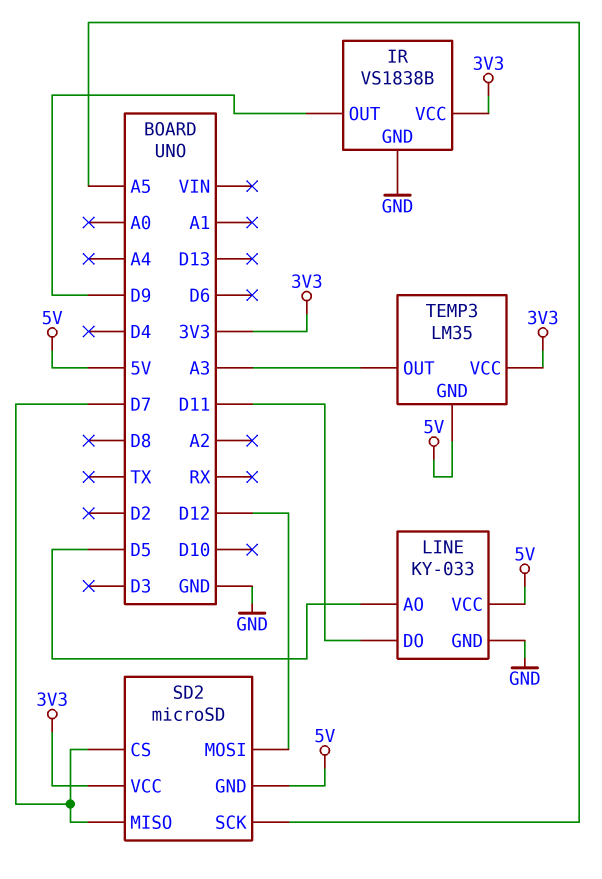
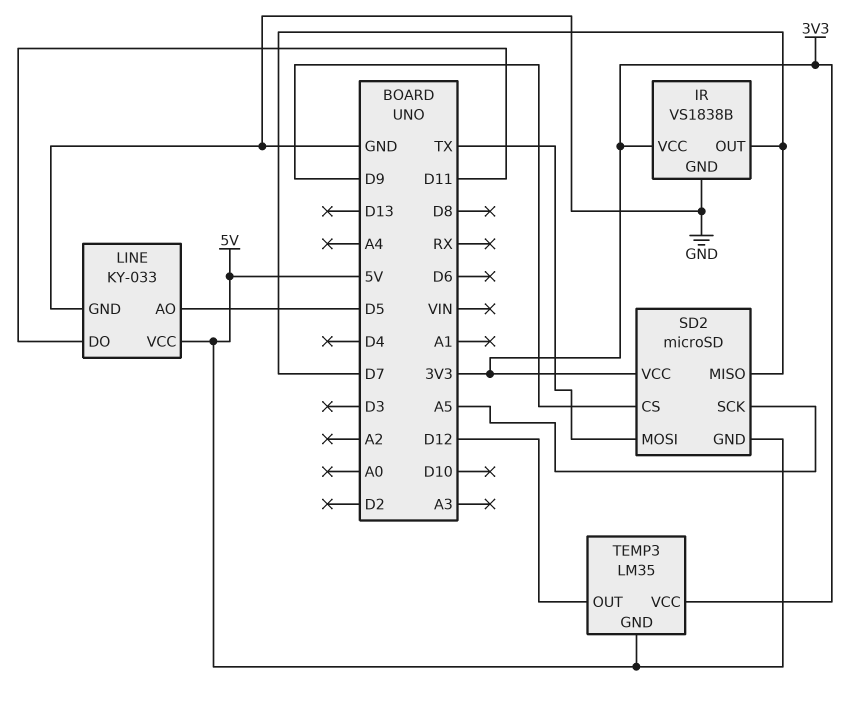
IR pin OUT: D9 -> D7
SD2 pin CS: D7 -> D9
SD2 pin MOSI: D12 -> TX
TEMP3 pin OUT: A3 -> D12

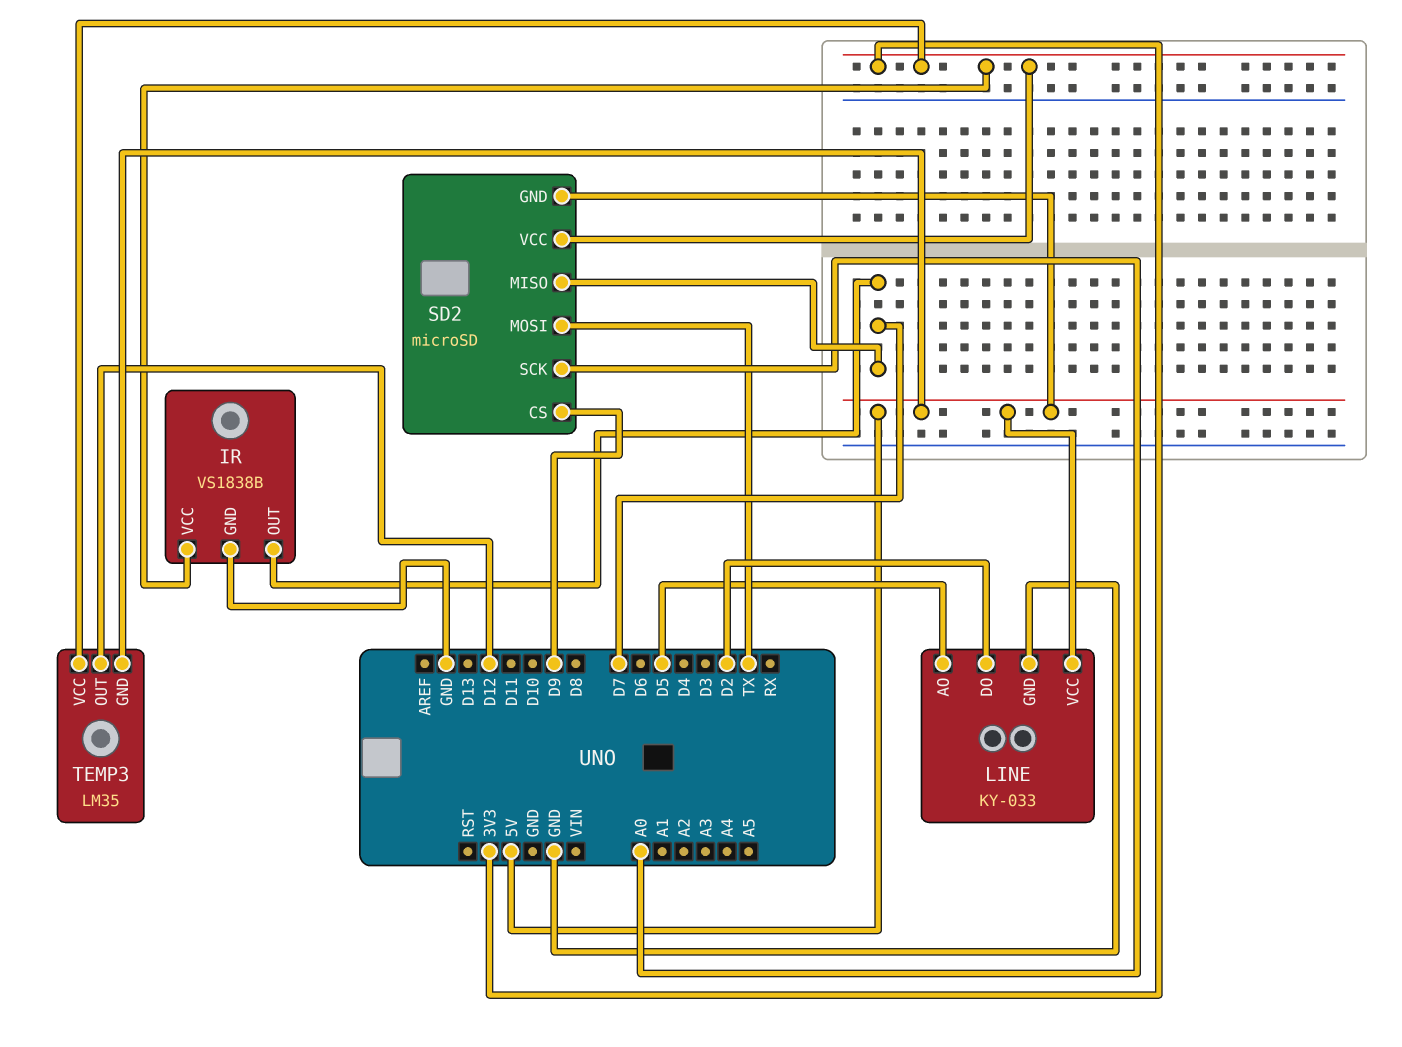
LINE pin DO: D11 -> D2
SD2 pin SCK: A5 -> A0

